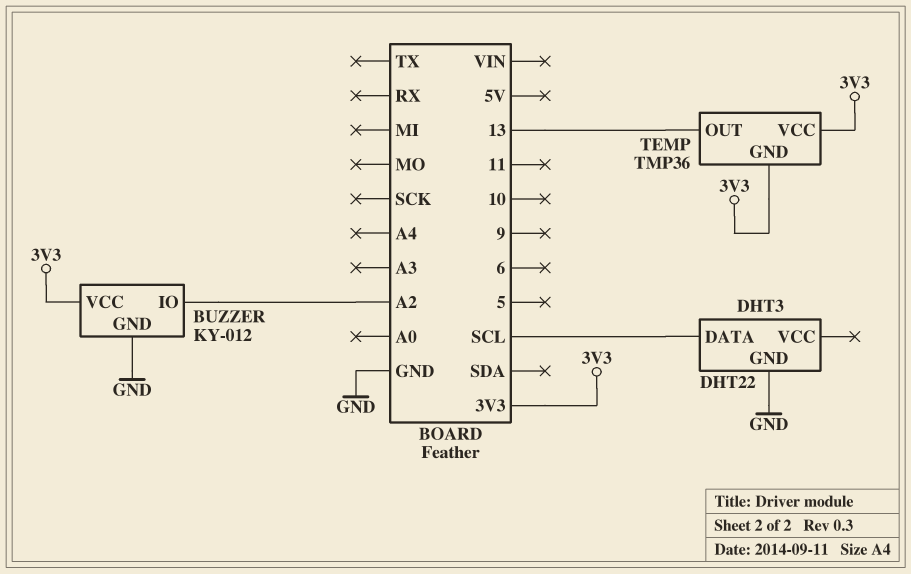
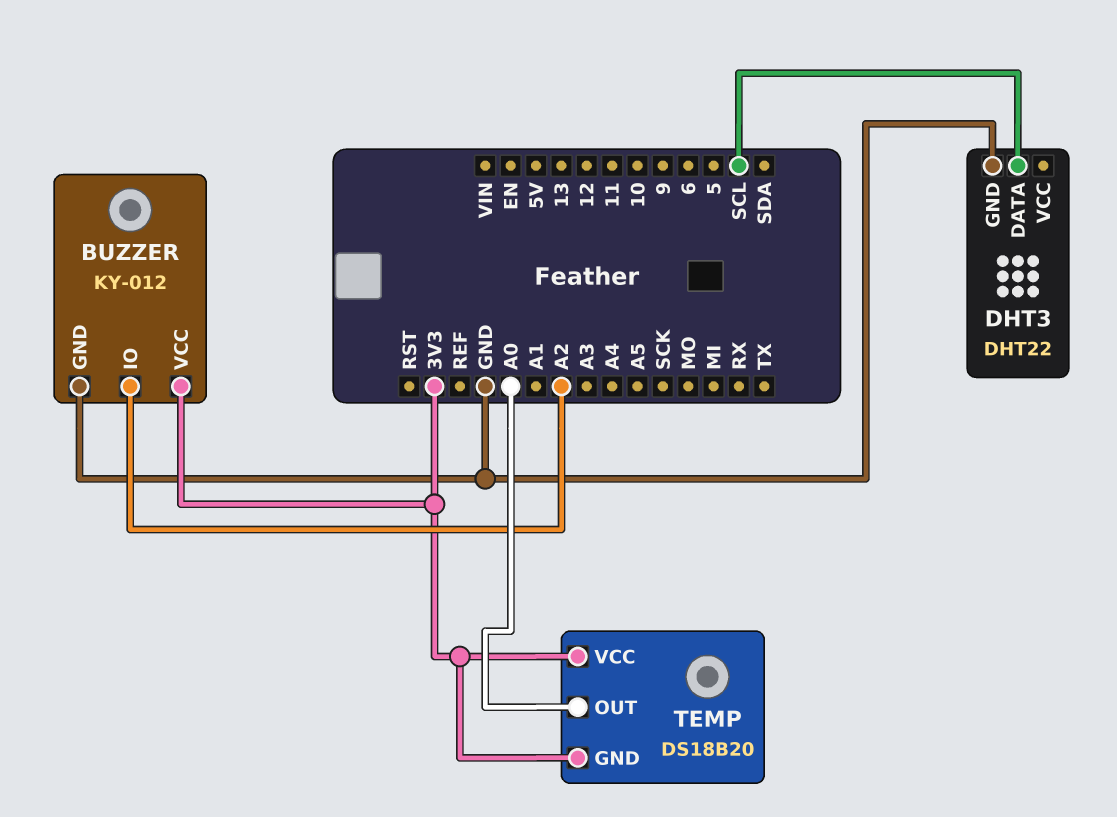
TEMP: TMP36 -> DS18B20
TEMP pin OUT: 13 -> A0

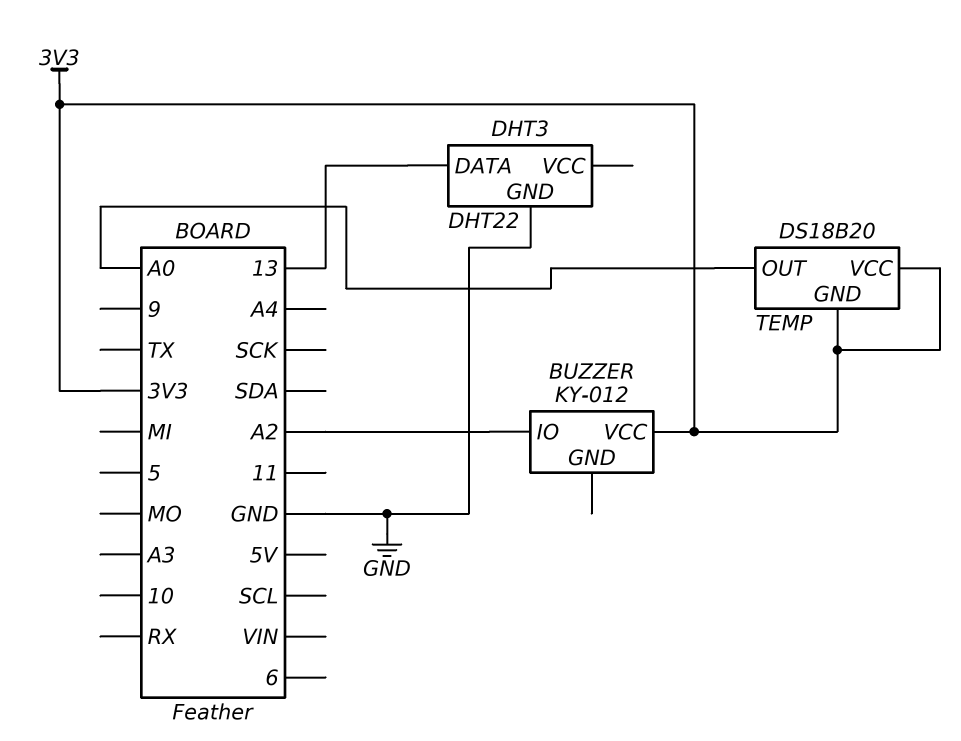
BUZZER pin GND: GND -> none
DHT3 pin DATA: SCL -> 13

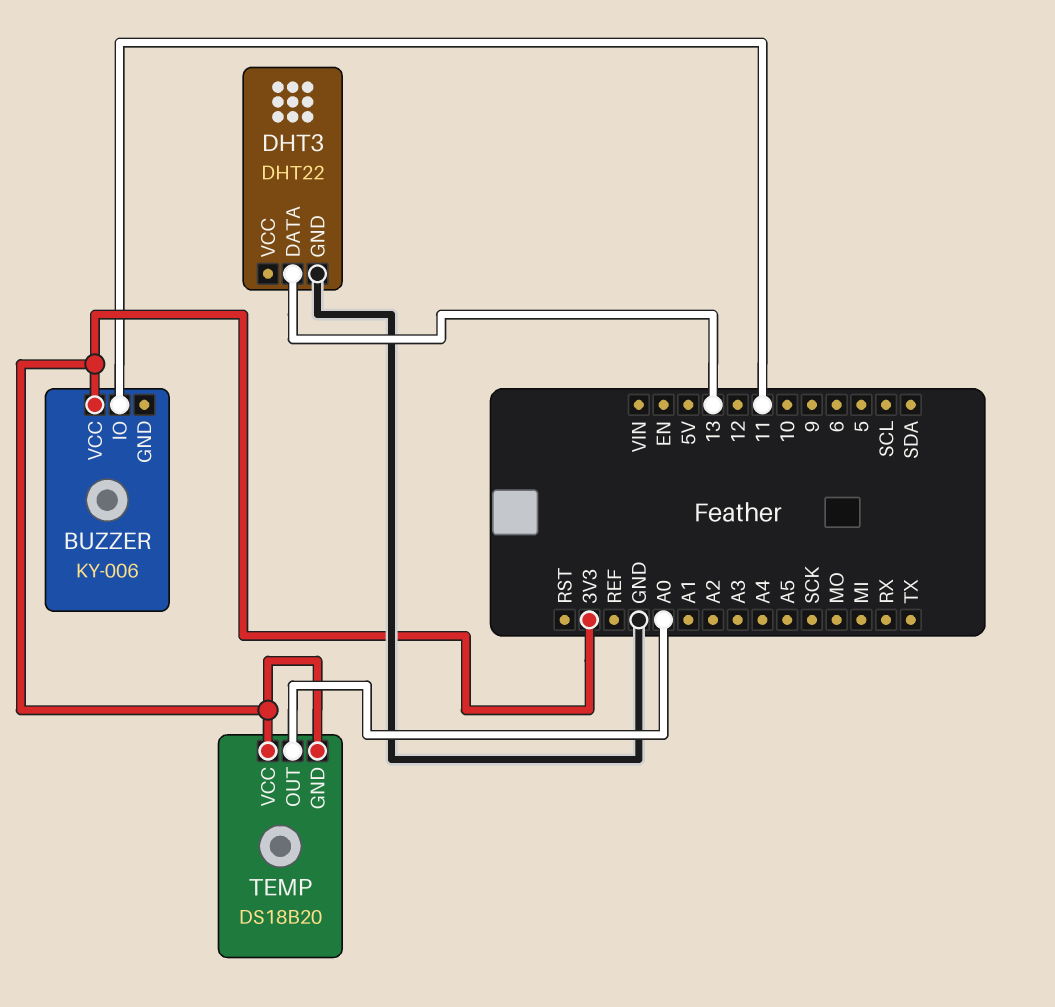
BUZZER: KY-012 -> KY-006
BUZZER pin IO: A2 -> 11

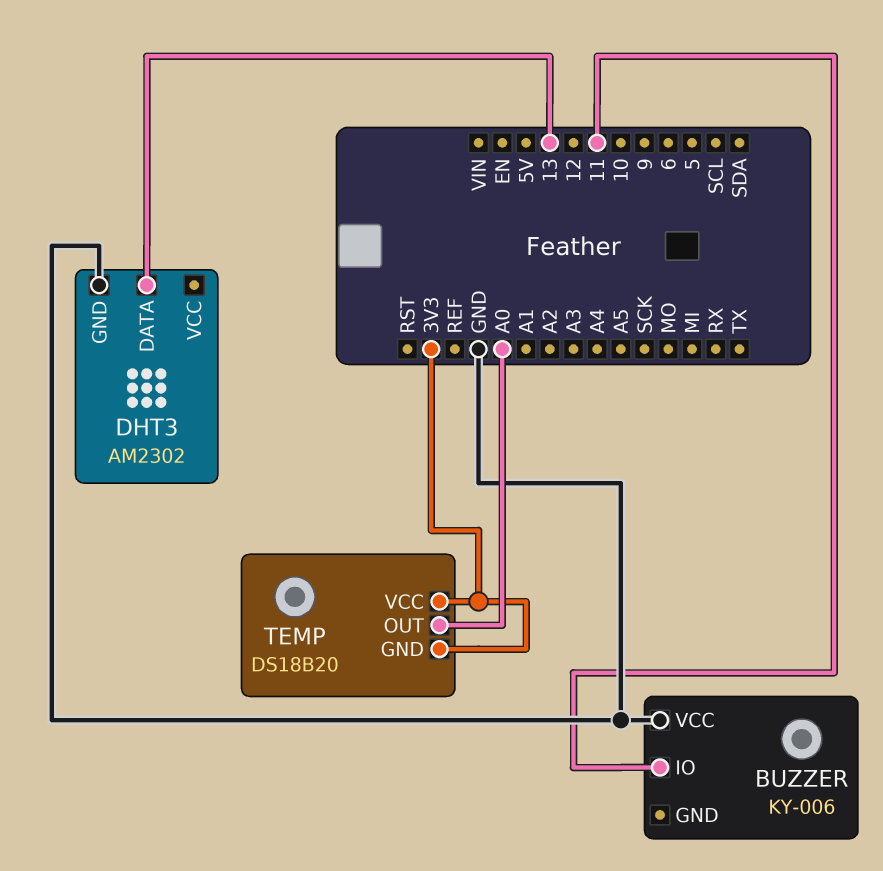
BUZZER pin VCC: 3V3 -> GND
DHT3: DHT22 -> AM2302

